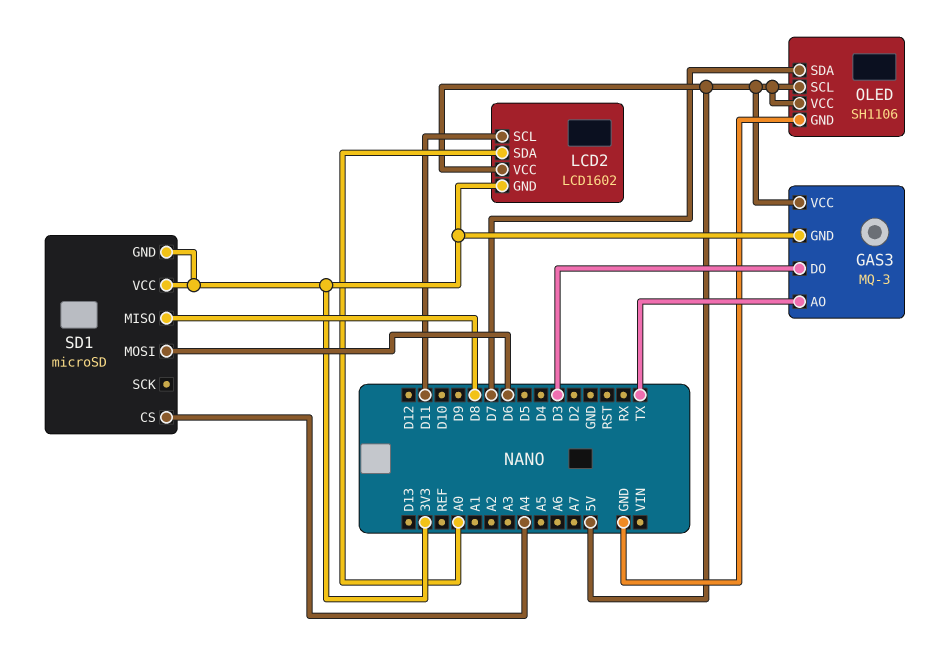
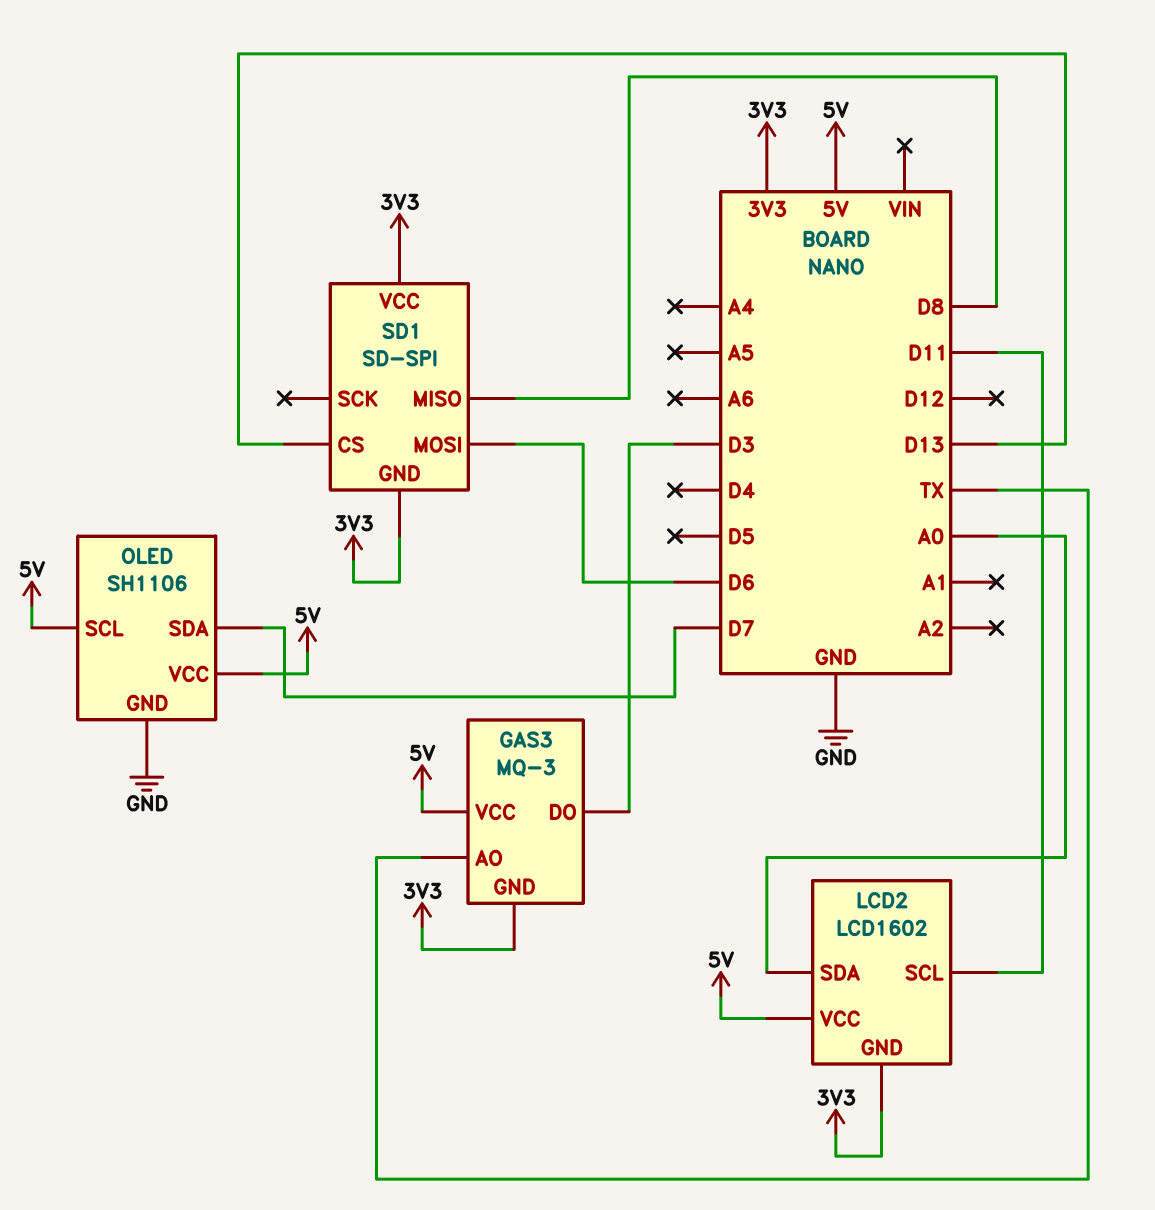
SD1: microSD -> SD-SPI
SD1 pin CS: A4 -> D13

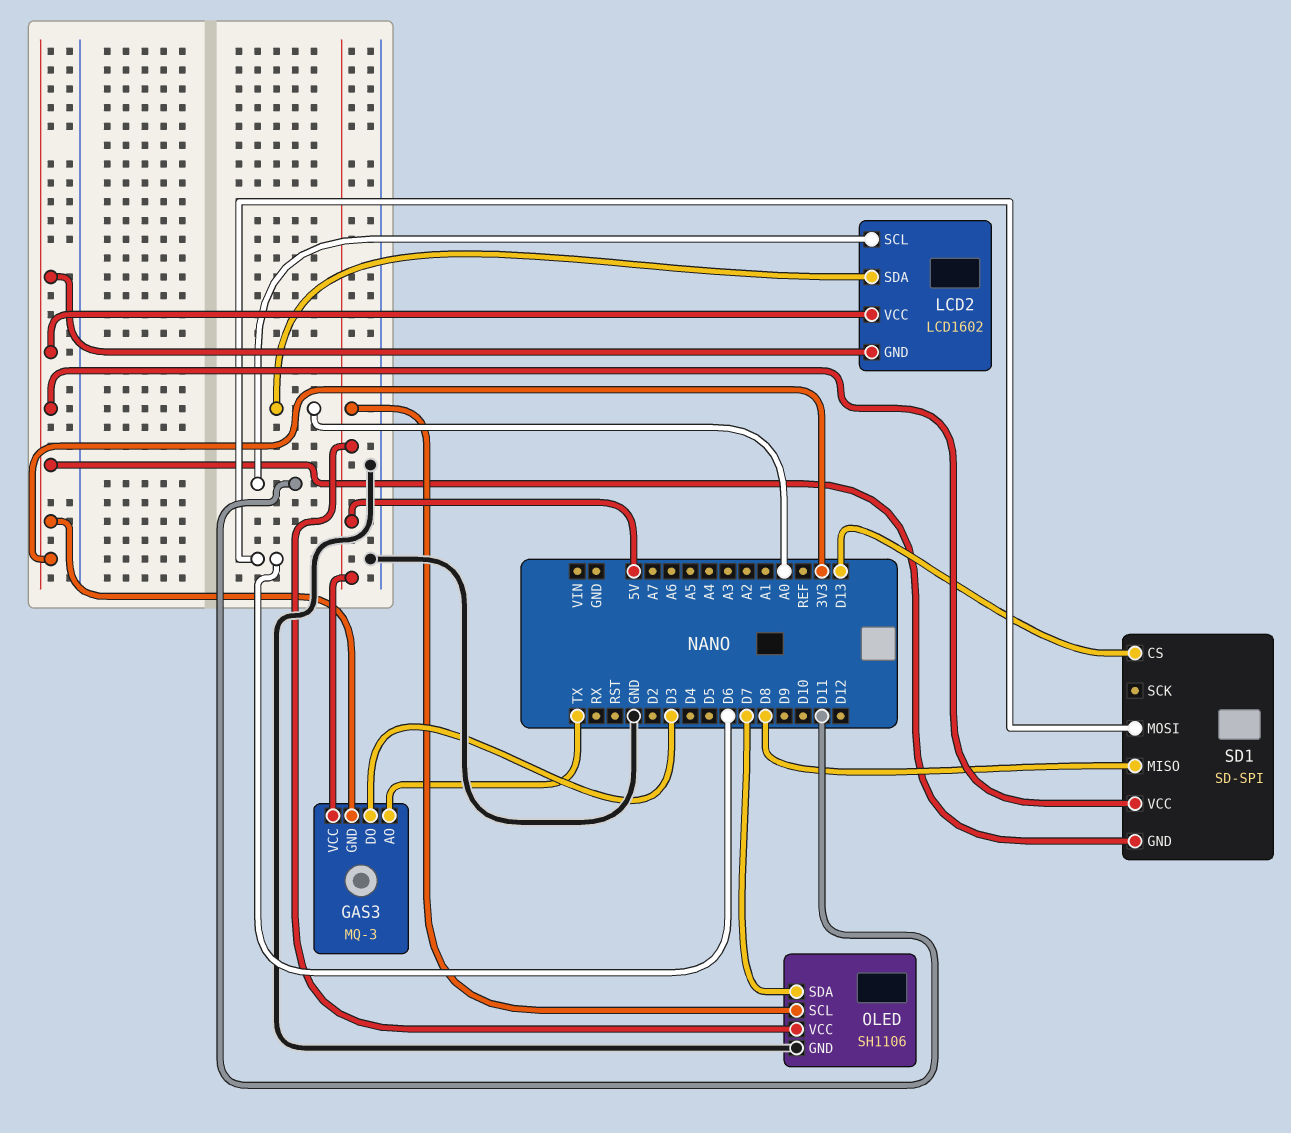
LCD2 pin VCC: 5V -> 3V3

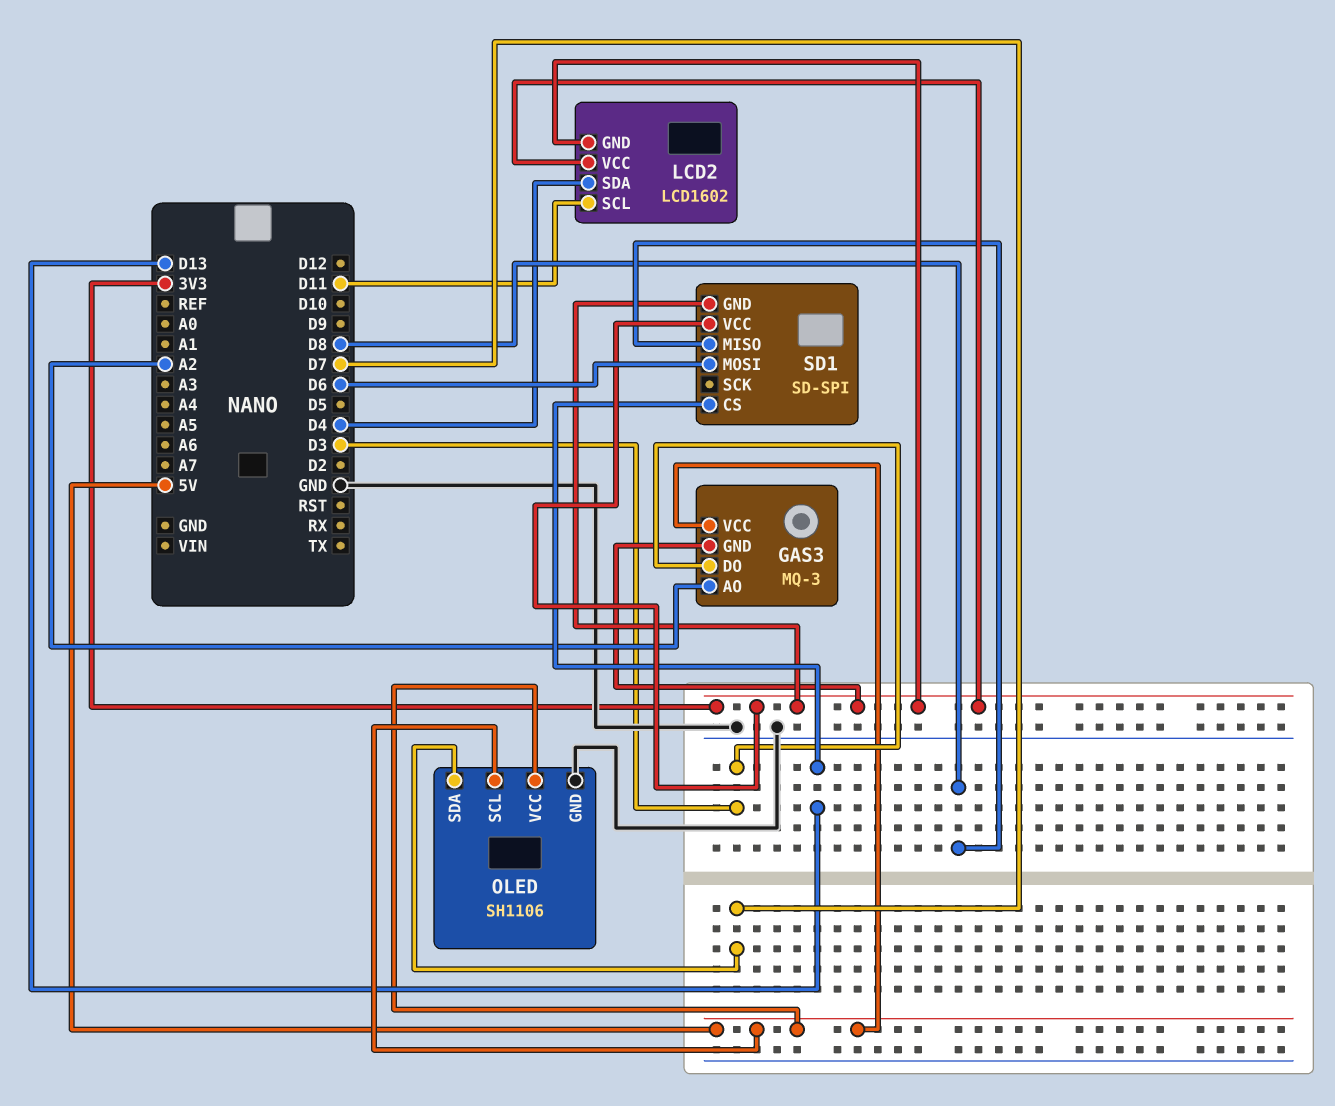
GAS3 pin AO: TX -> A2
LCD2 pin SDA: A0 -> D4

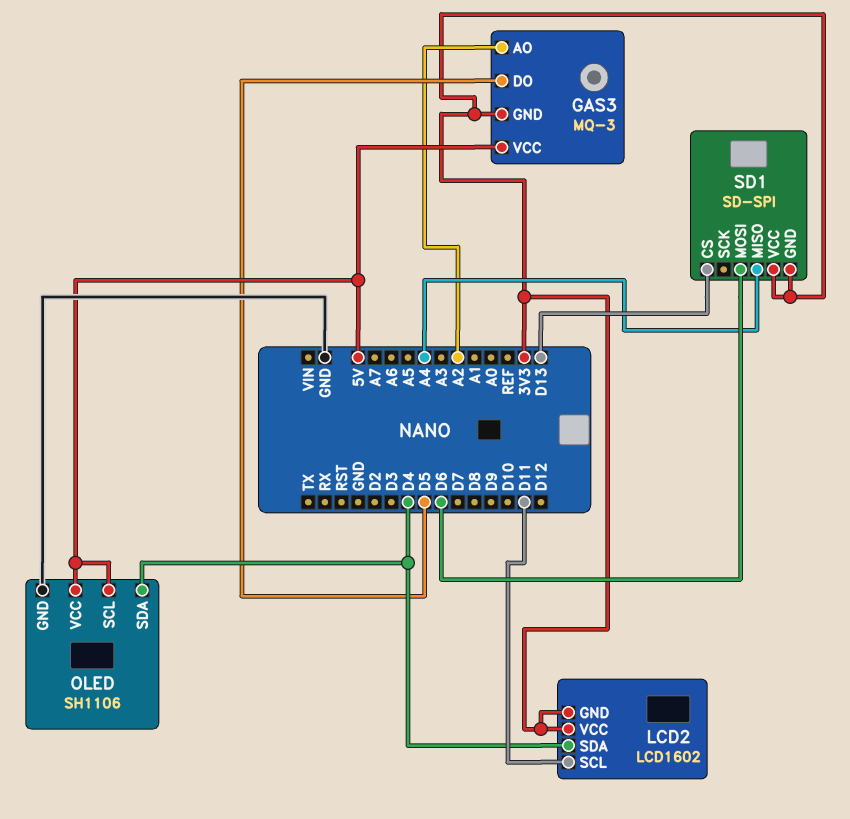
GAS3 pin DO: D3 -> D5
OLED pin SDA: D7 -> D4
SD1 pin MISO: D8 -> A4

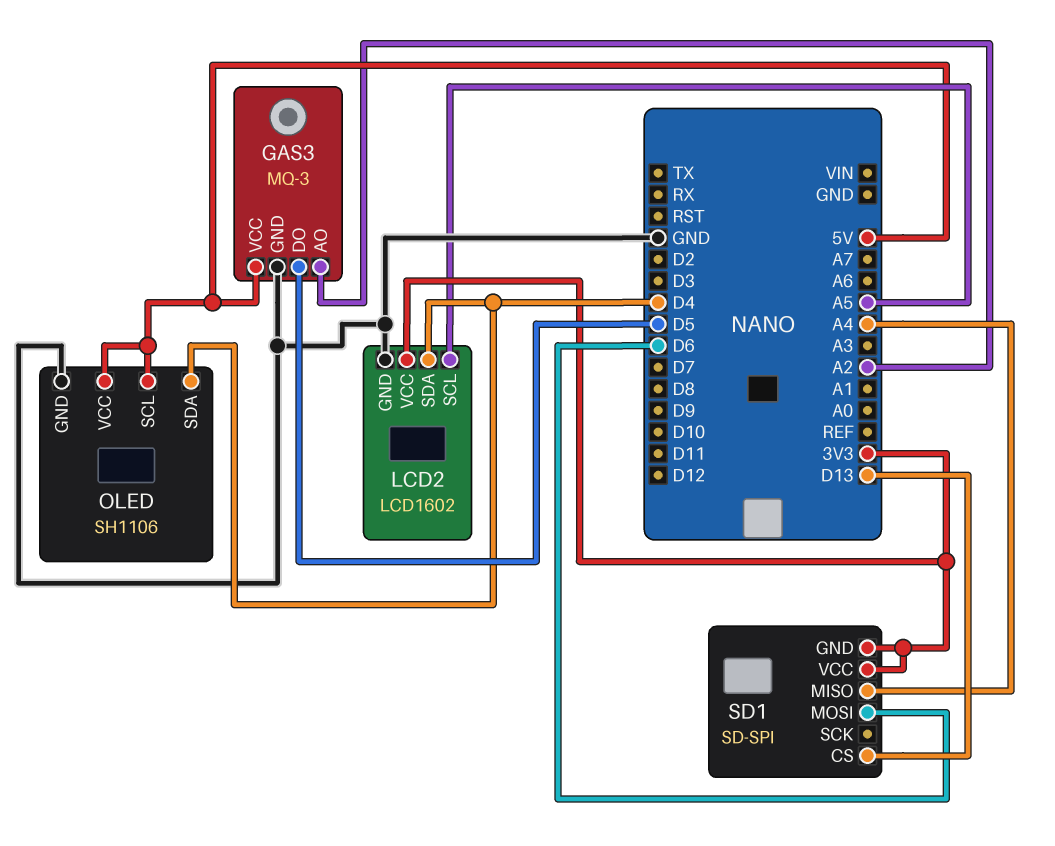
GAS3 pin GND: 3V3 -> GND
LCD2 pin GND: 3V3 -> GND
LCD2 pin SCL: D11 -> A5

